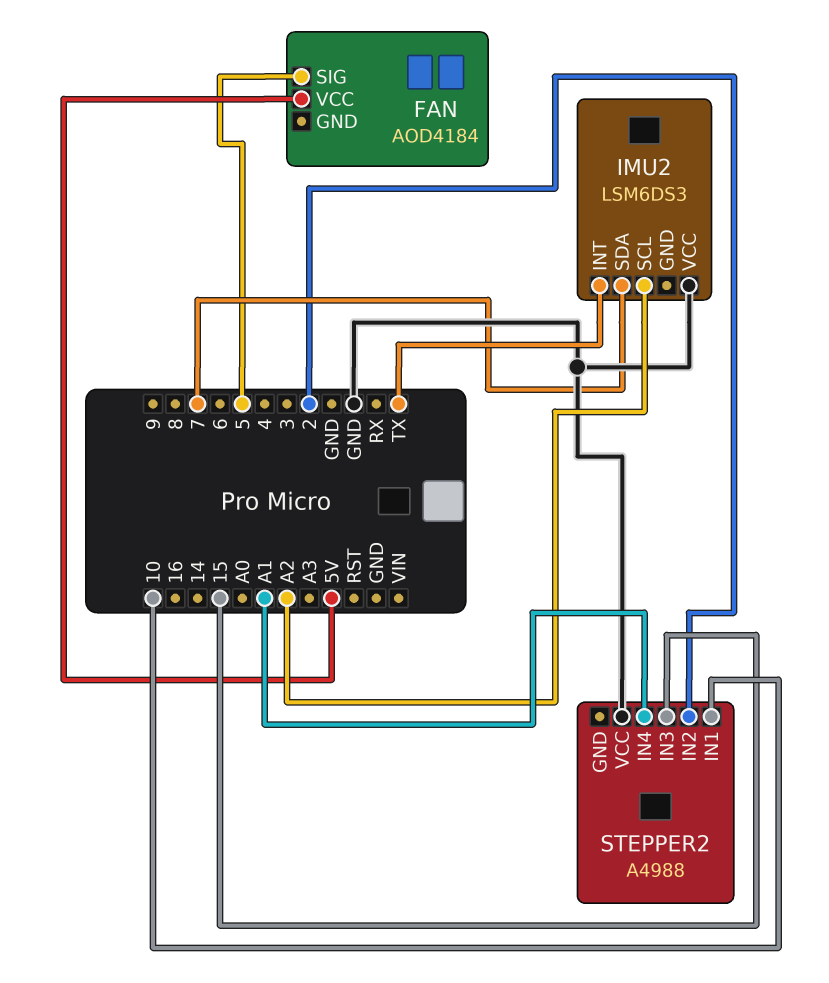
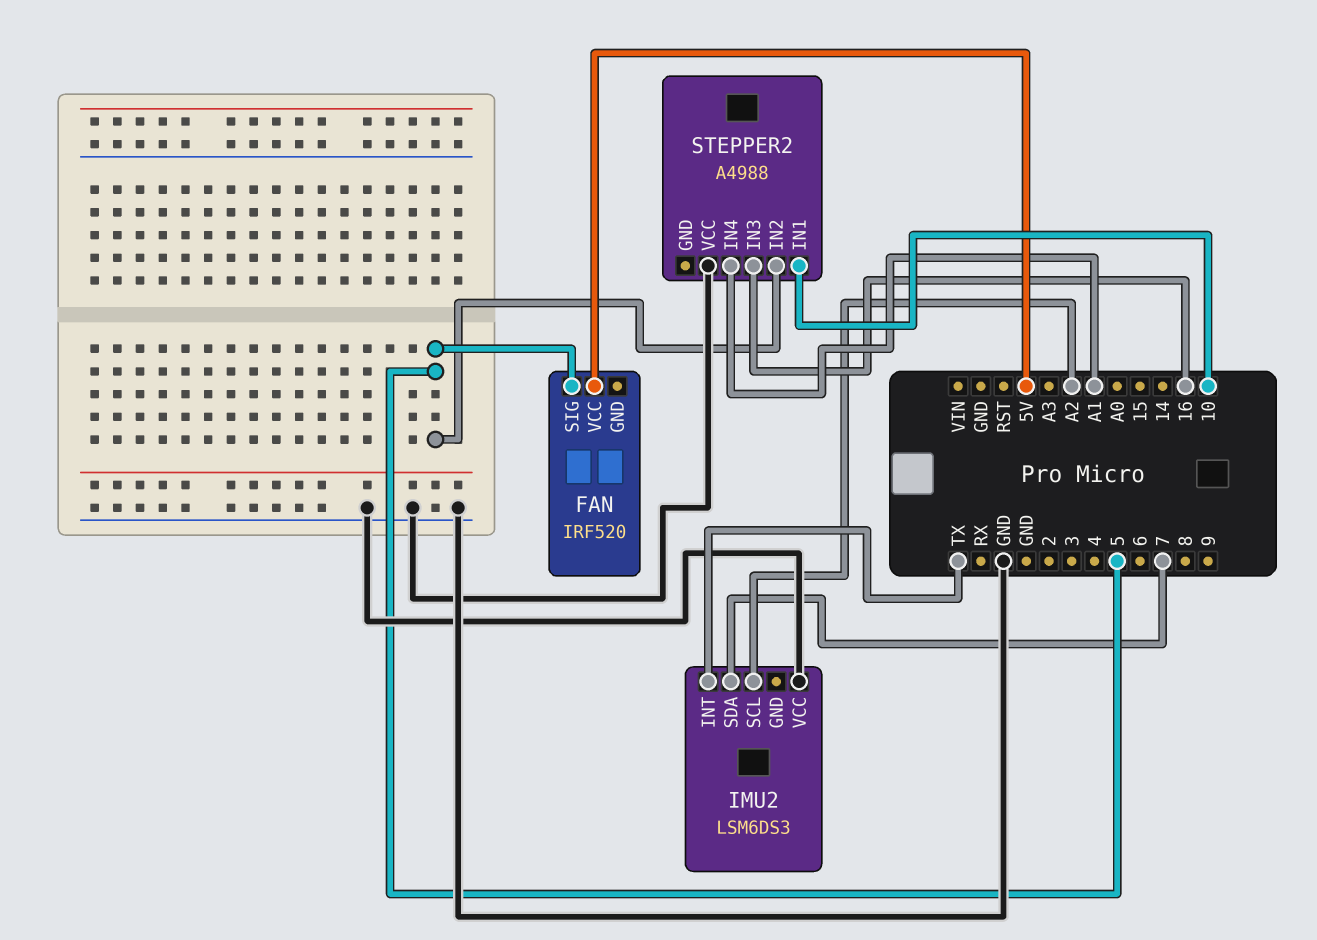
FAN: AOD4184 -> IRF520
STEPPER2 pin IN2: 2 -> 5
STEPPER2 pin IN3: 15 -> 16

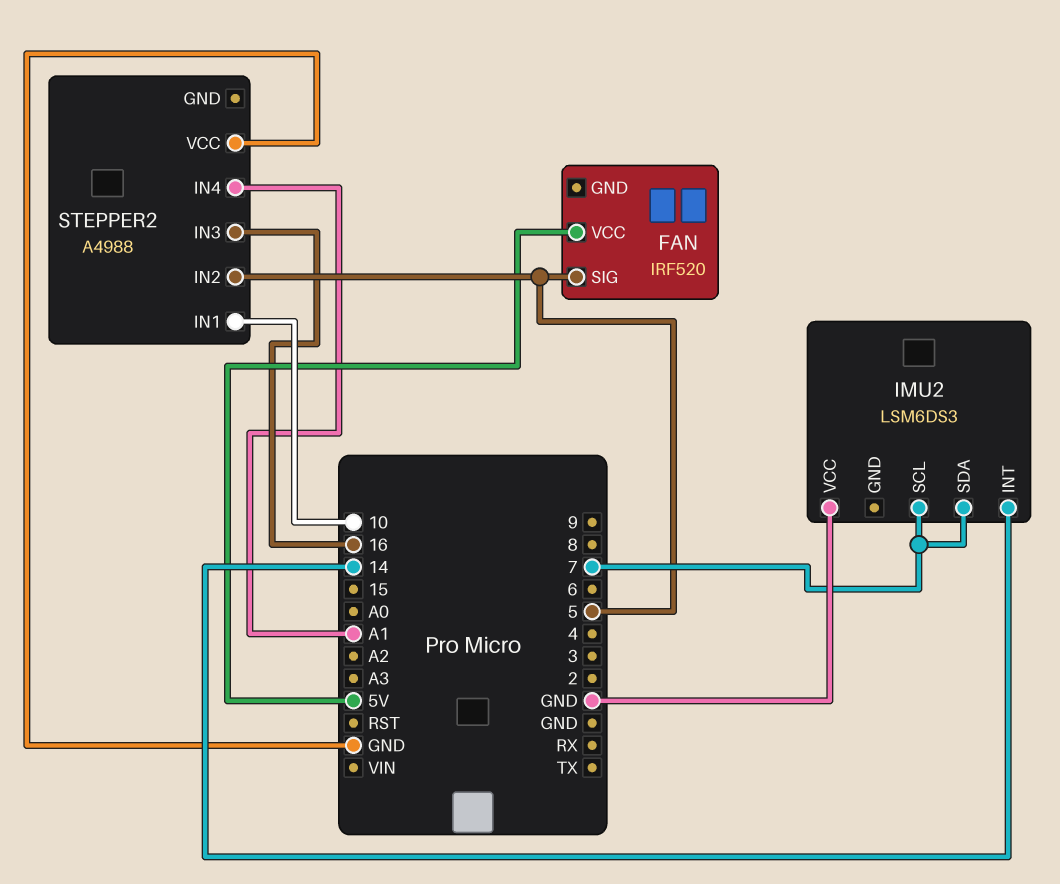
IMU2 pin INT: TX -> 14
IMU2 pin SCL: A2 -> 7

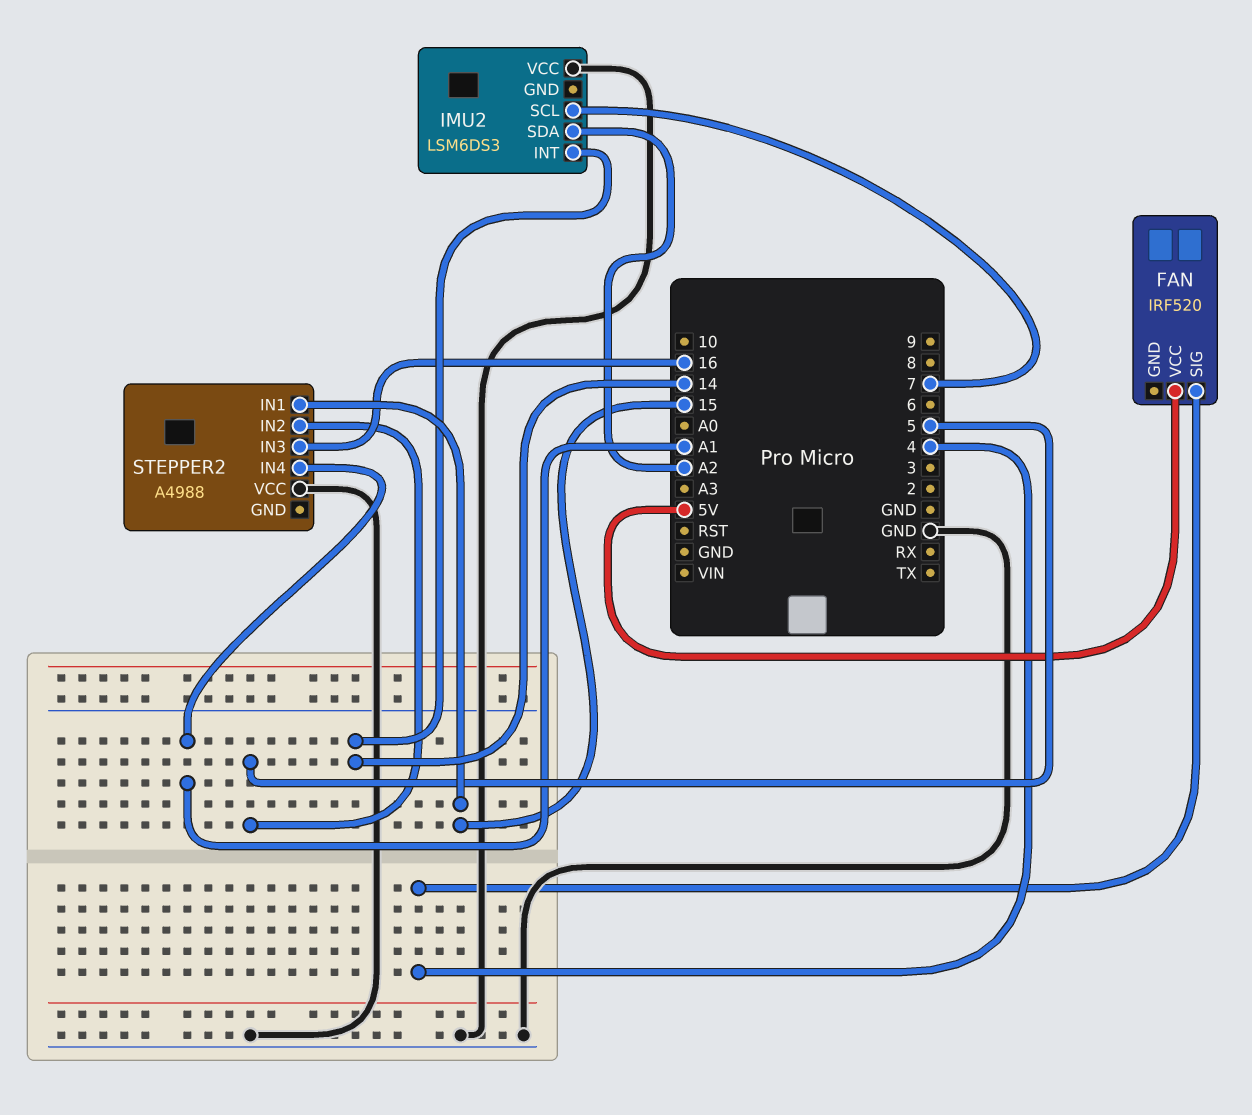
FAN pin SIG: 5 -> 4
IMU2 pin SDA: 7 -> A2
STEPPER2 pin IN1: 10 -> 15

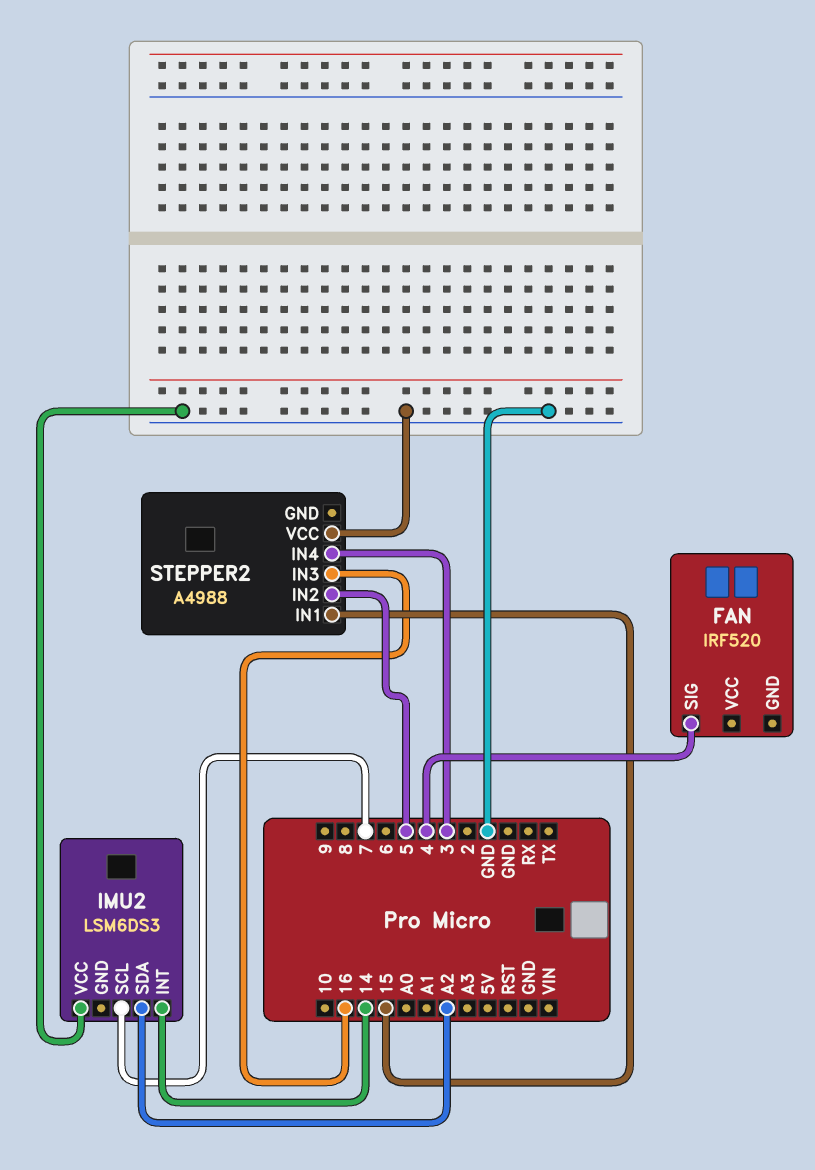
FAN pin VCC: 5V -> none
STEPPER2 pin IN4: A1 -> 3

